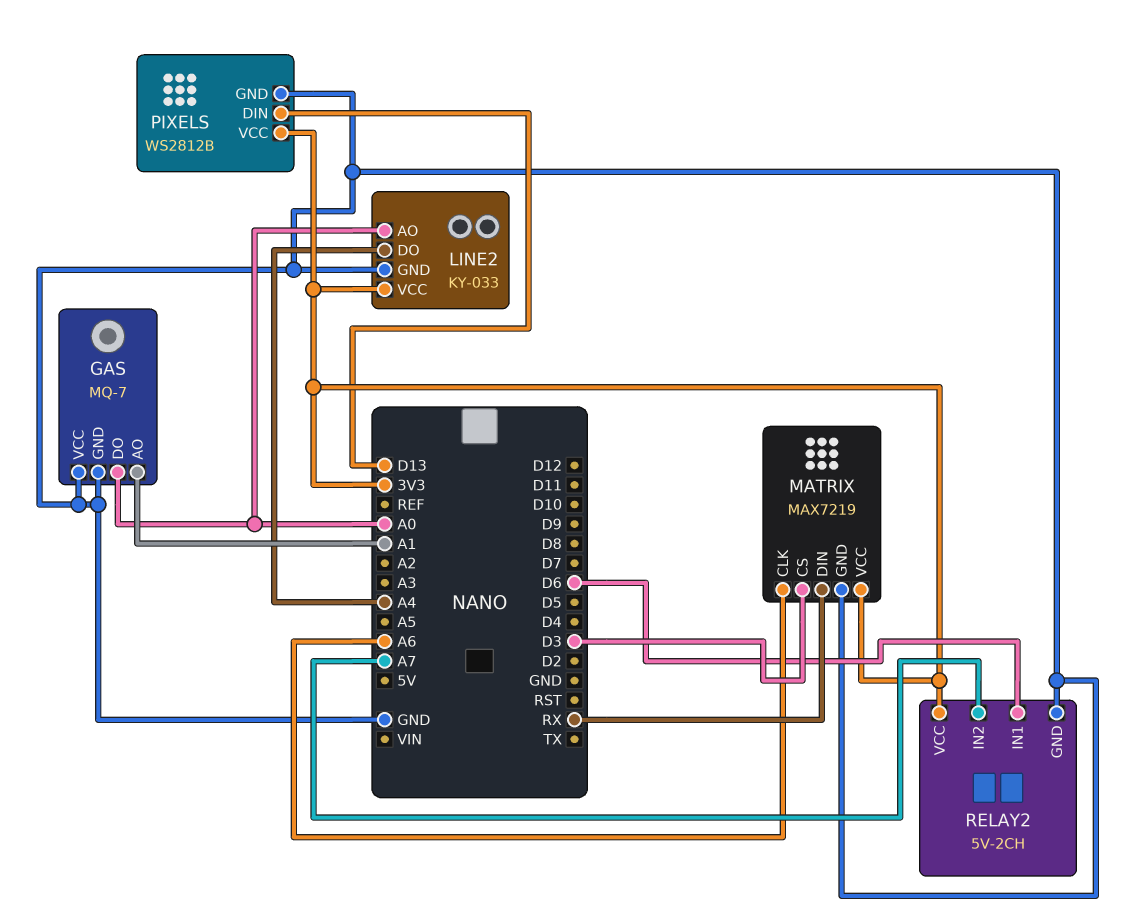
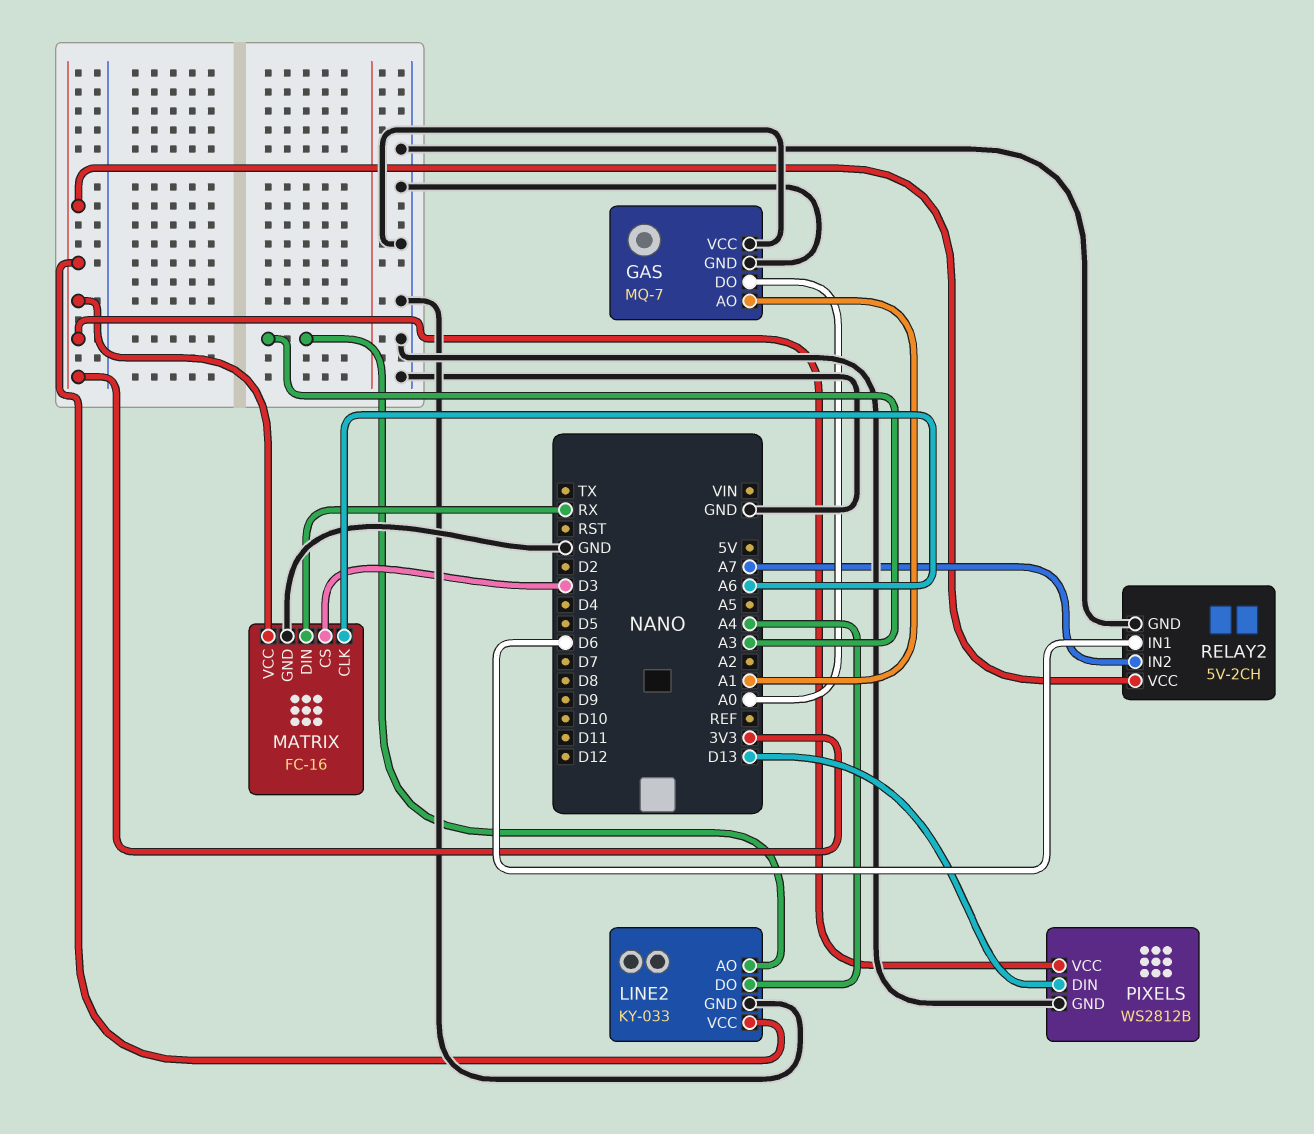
LINE2 pin AO: A0 -> A3
MATRIX: MAX7219 -> FC-16

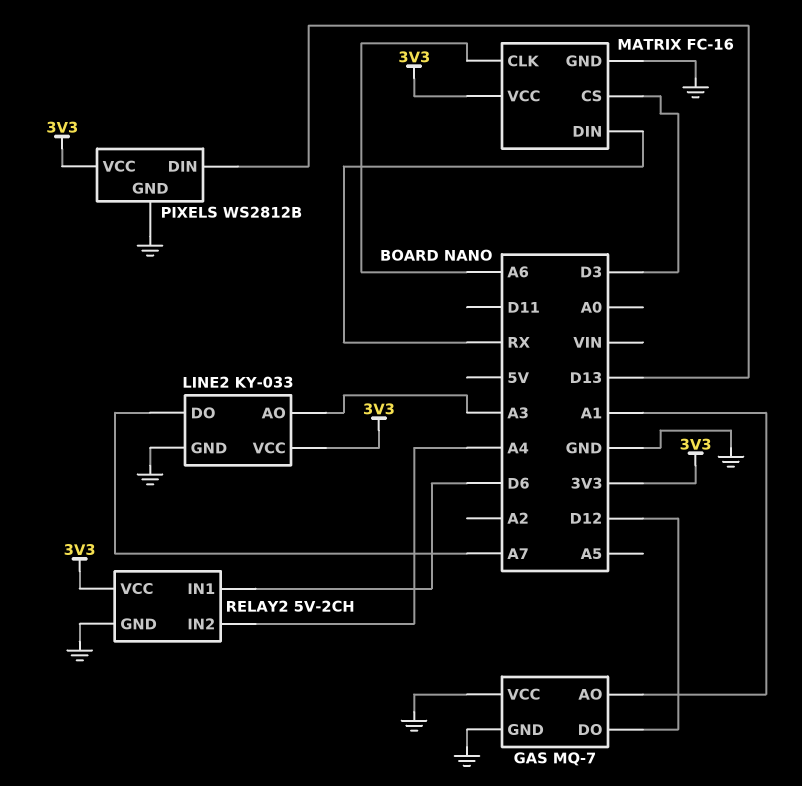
GAS pin DO: A0 -> D12
LINE2 pin DO: A4 -> A7
RELAY2 pin IN2: A7 -> A4

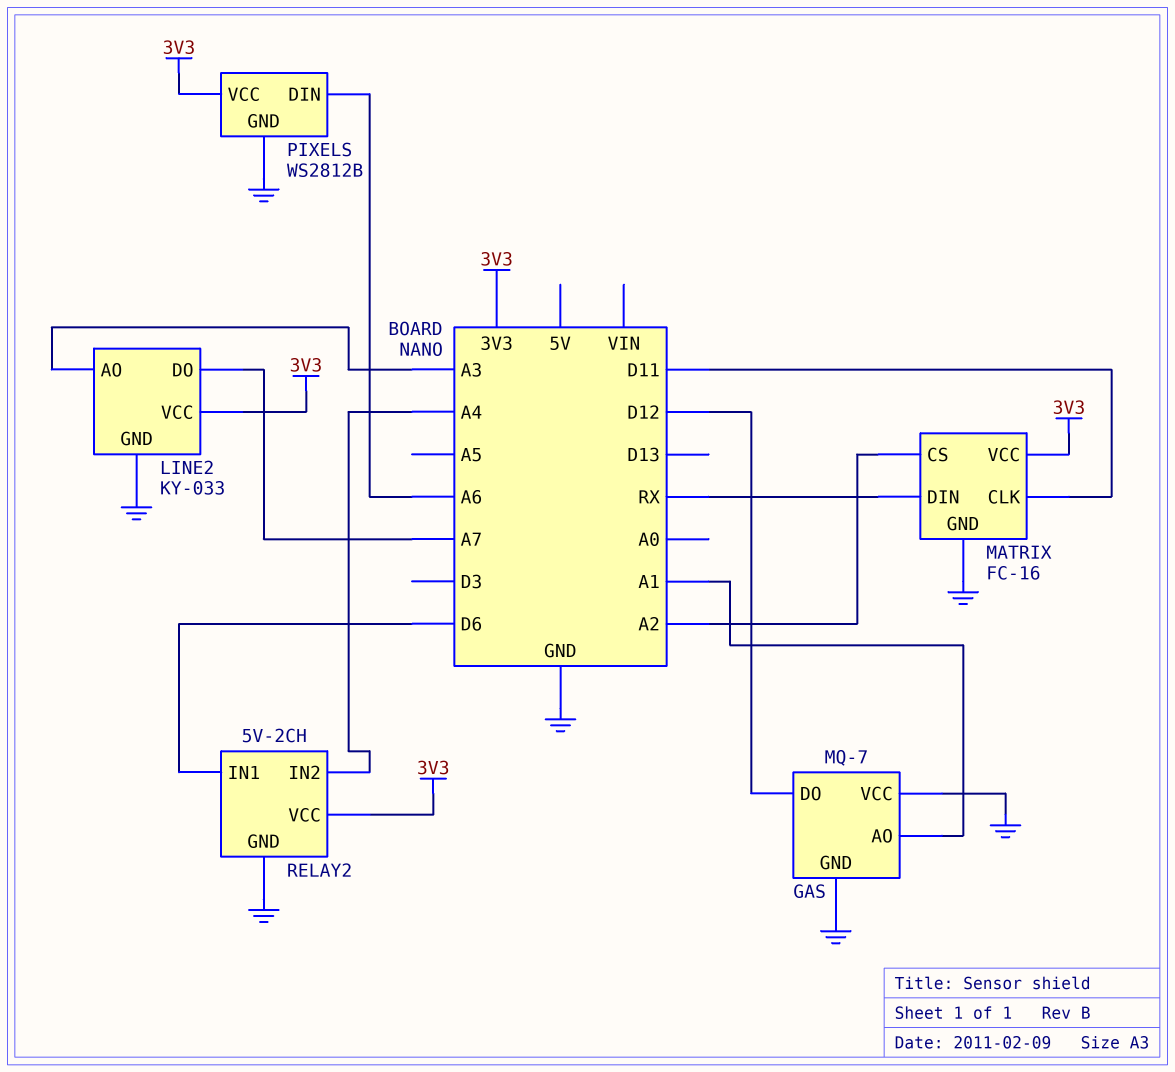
MATRIX pin CLK: A6 -> D11
MATRIX pin CS: D3 -> A2
PIXELS pin DIN: D13 -> A6

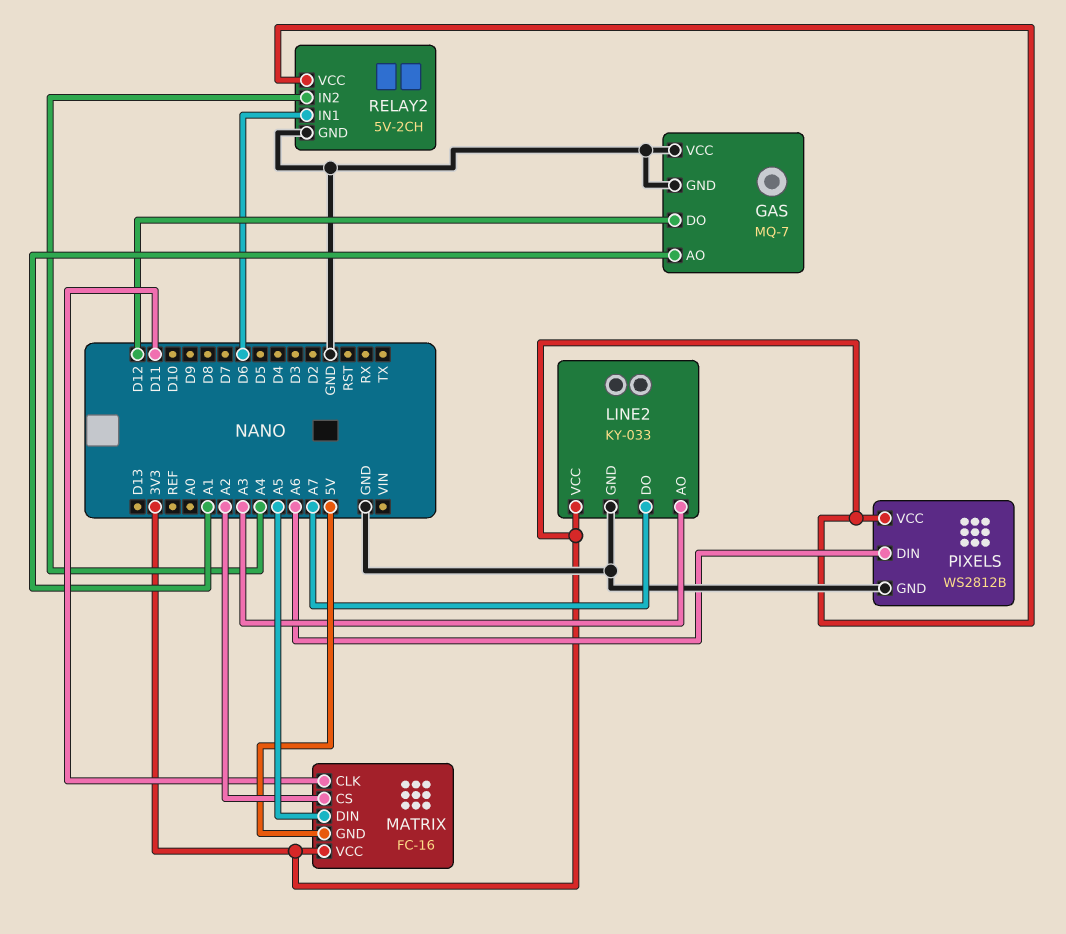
MATRIX pin DIN: RX -> A5
MATRIX pin GND: GND -> 5V

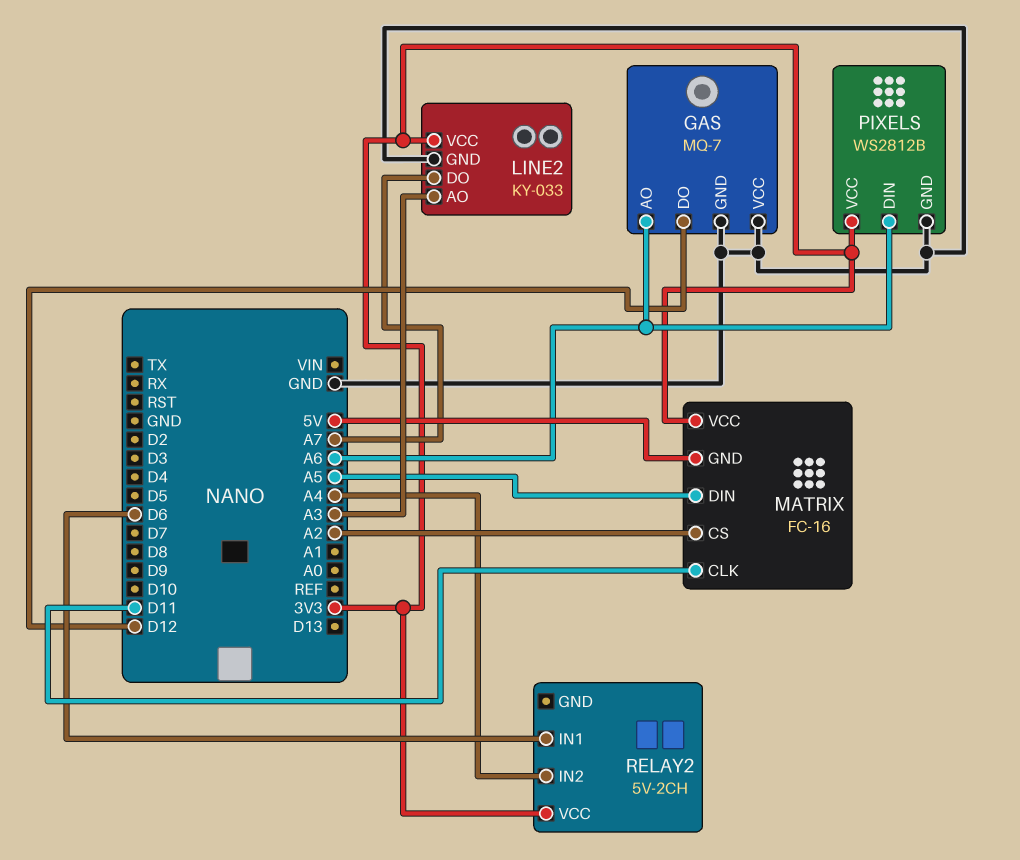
GAS pin AO: A1 -> A6
RELAY2 pin GND: GND -> none

